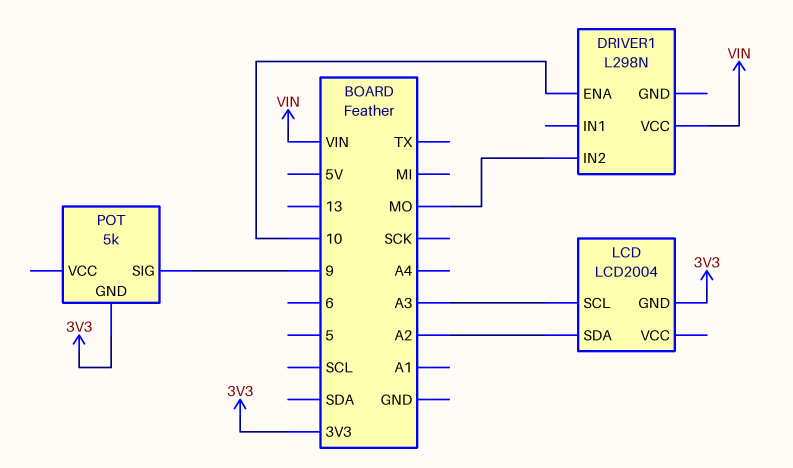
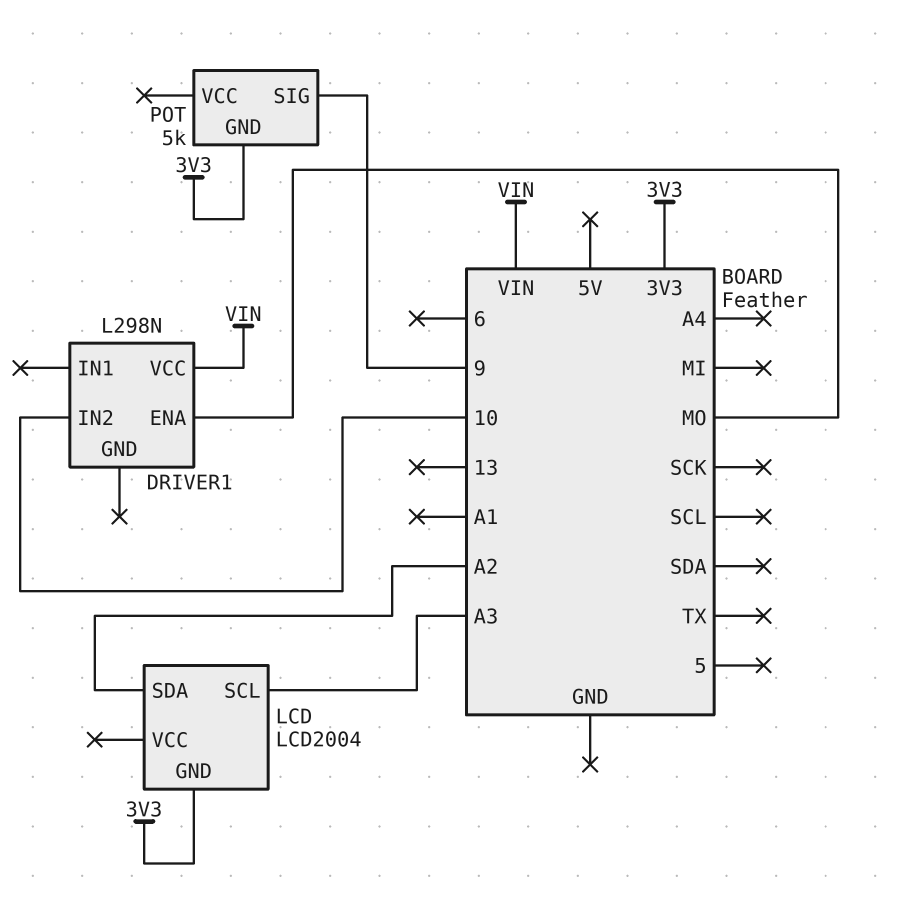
DRIVER1 pin ENA: 10 -> MO
DRIVER1 pin IN2: MO -> 10

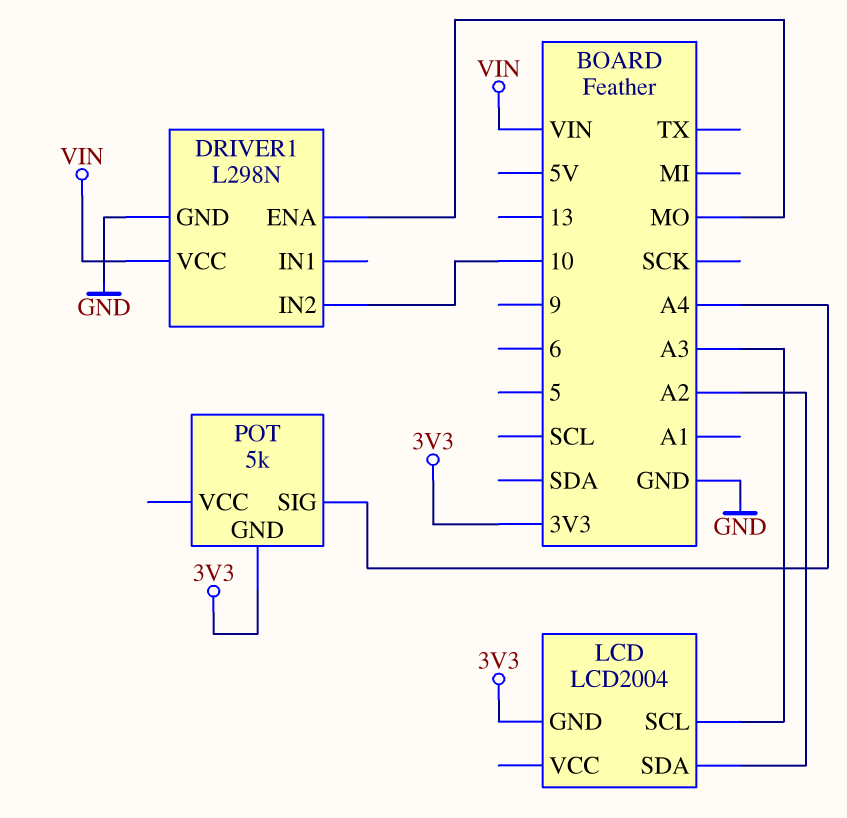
DRIVER1 pin GND: none -> GND
POT pin SIG: 9 -> A4

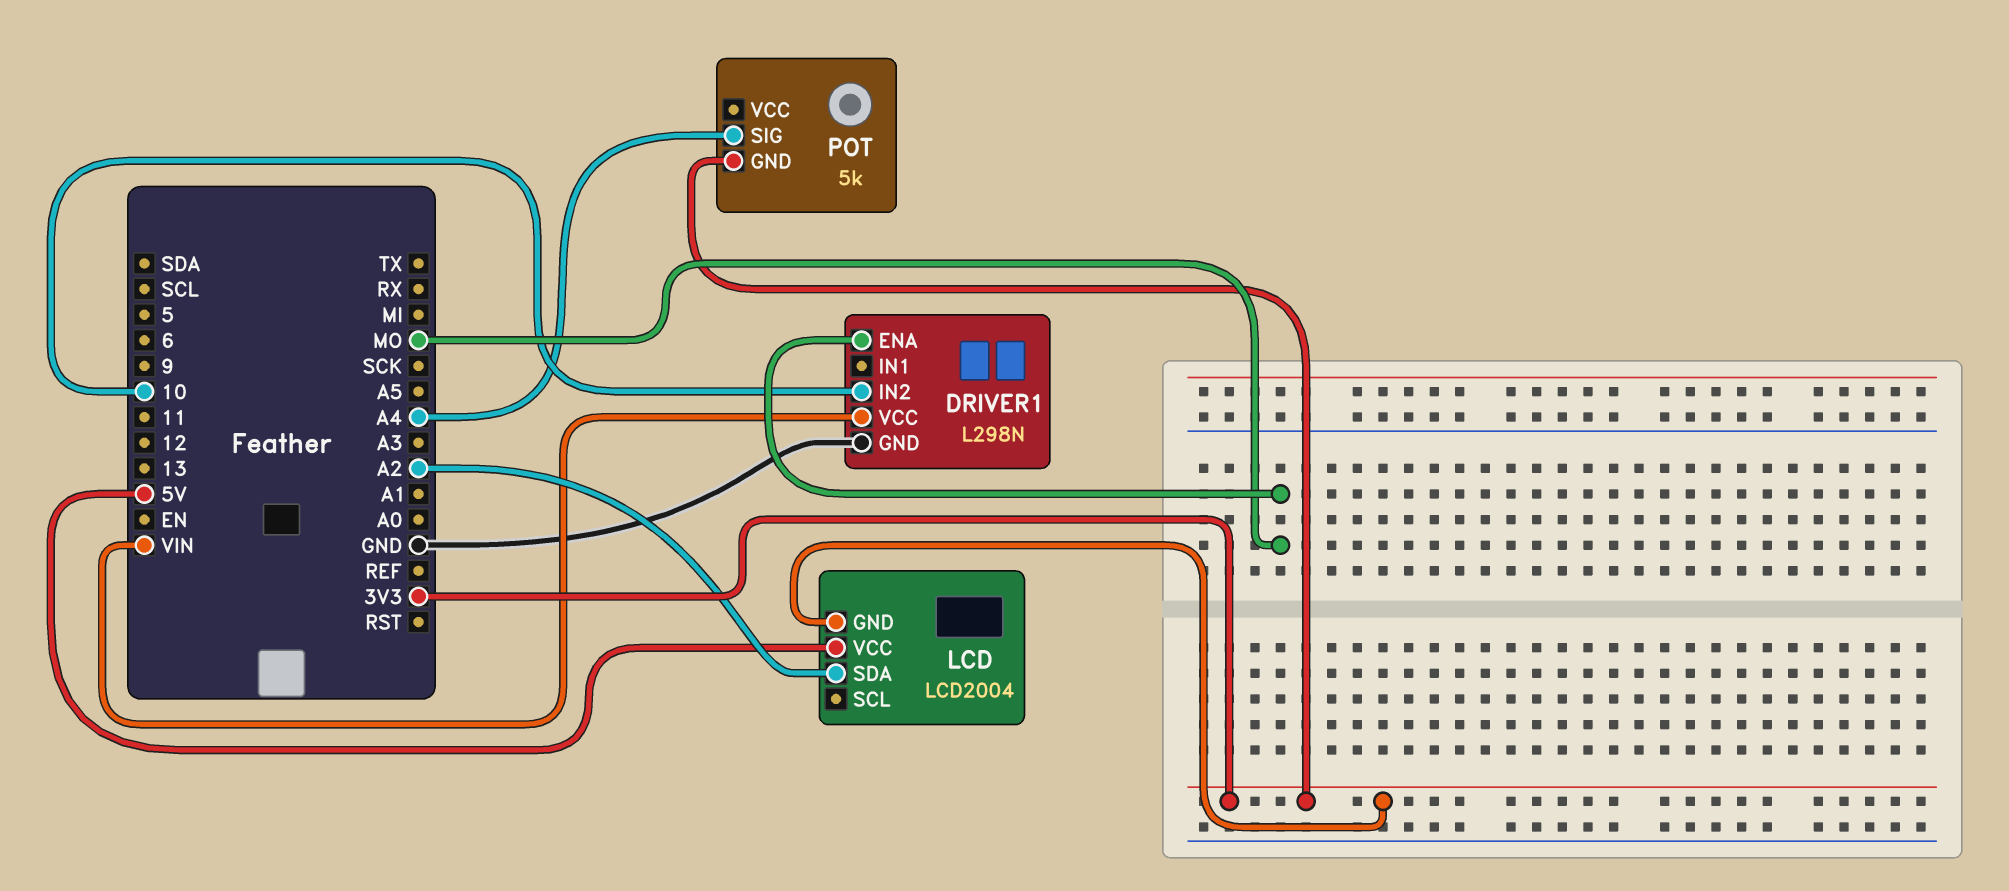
LCD pin SCL: A3 -> none
LCD pin VCC: none -> 5V

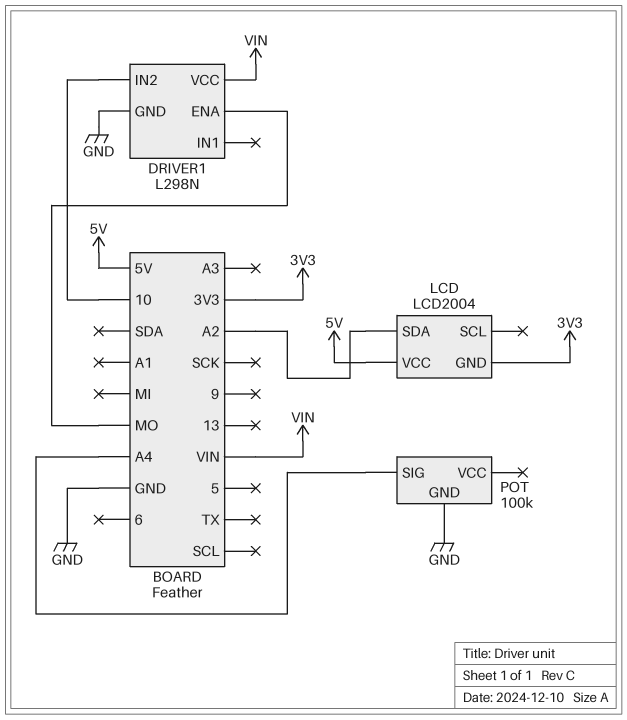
POT: 5k -> 100k
POT pin GND: 3V3 -> GND

